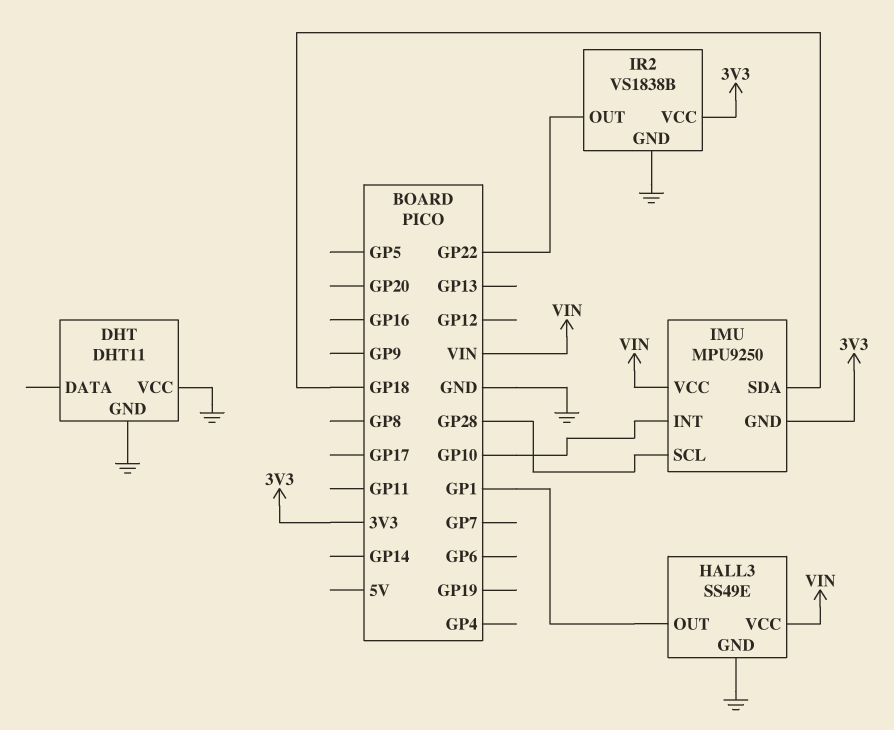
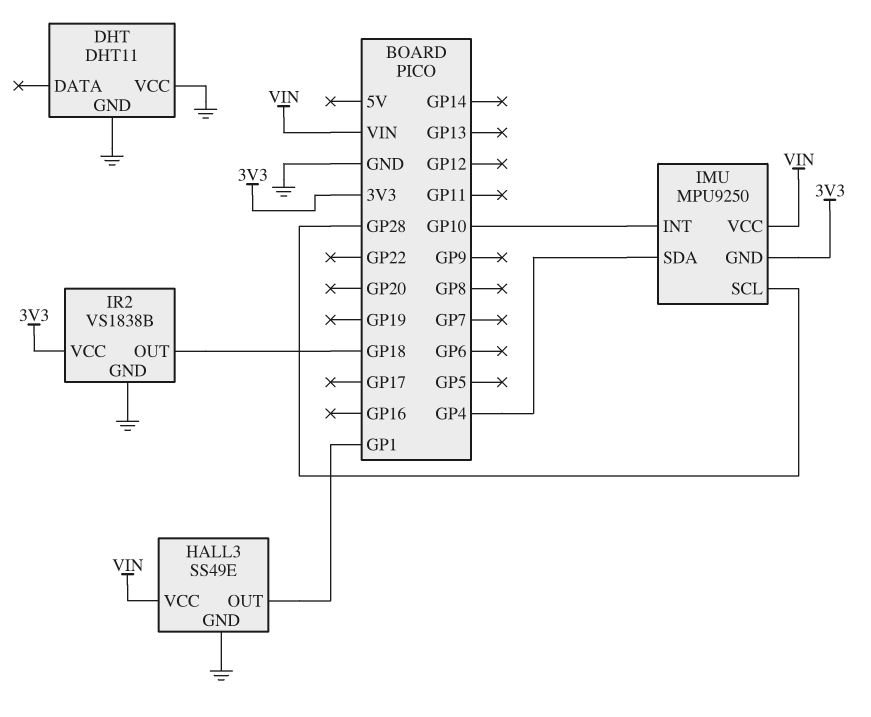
IMU pin SDA: GP18 -> GP4
IR2 pin OUT: GP22 -> GP18

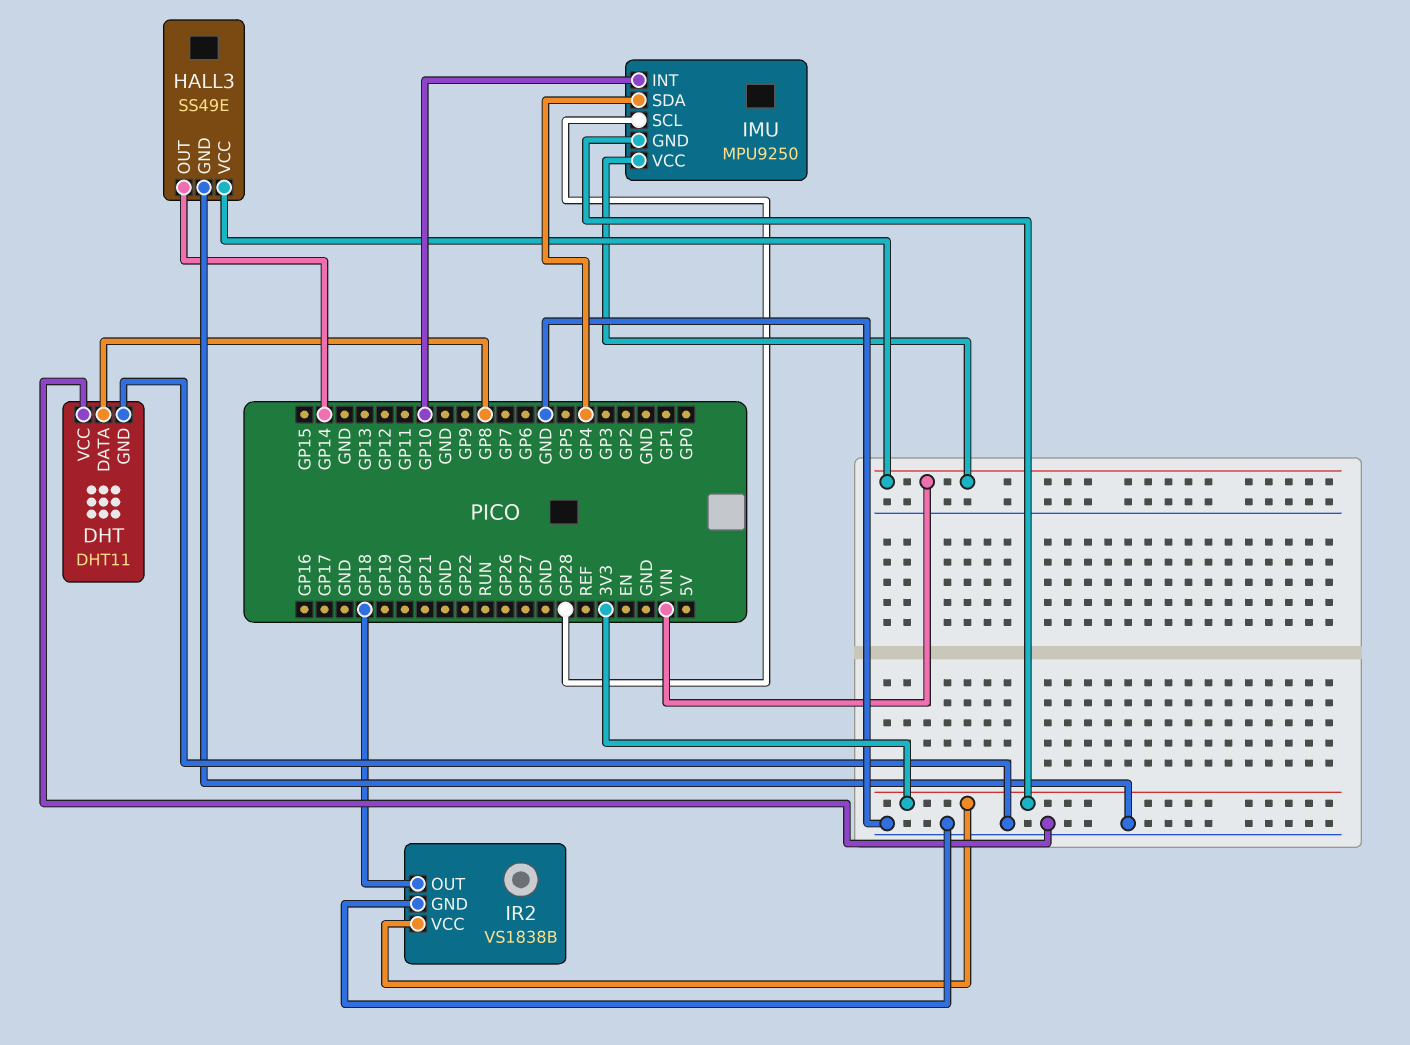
DHT pin DATA: none -> GP8
HALL3 pin OUT: GP1 -> GP14

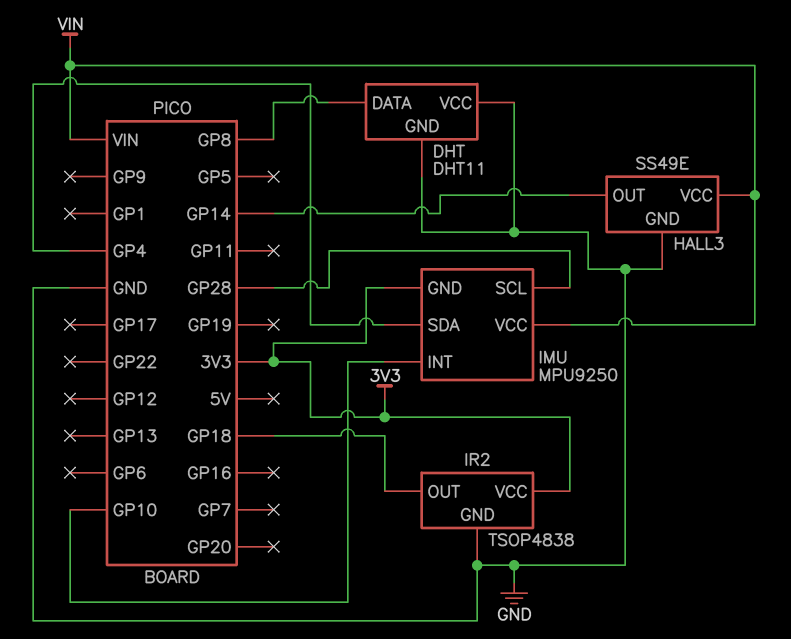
IR2: VS1838B -> TSOP4838

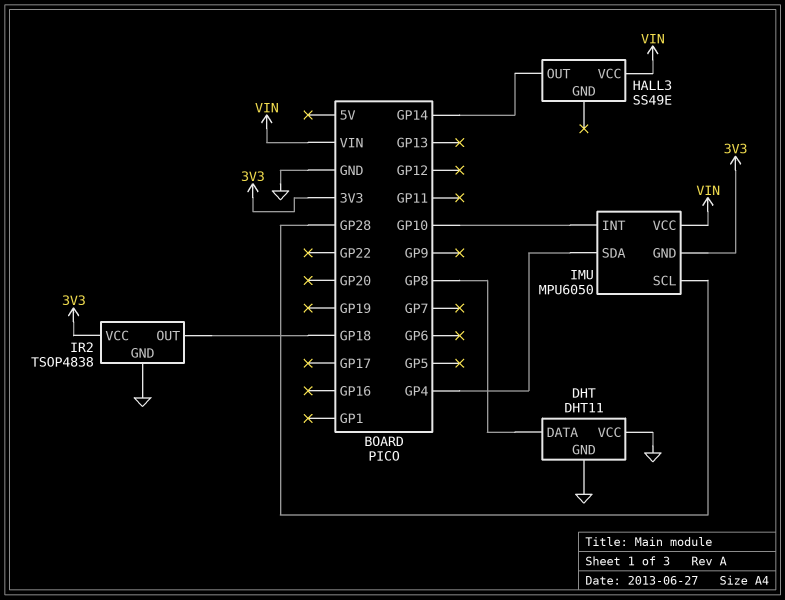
HALL3 pin GND: GND -> none
IMU: MPU9250 -> MPU6050

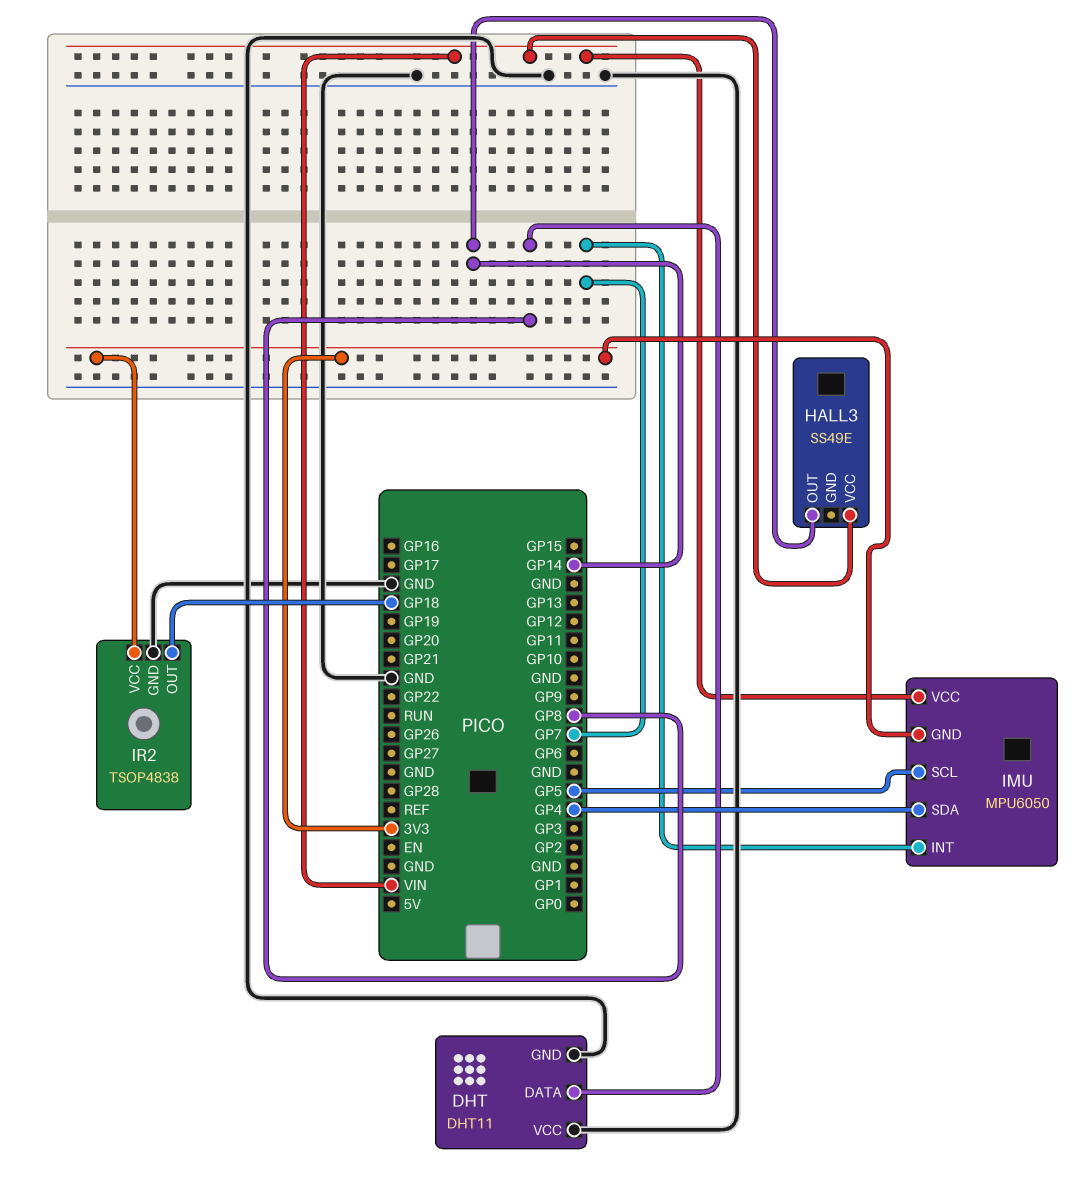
IMU pin INT: GP10 -> GP7
IMU pin SCL: GP28 -> GP5

